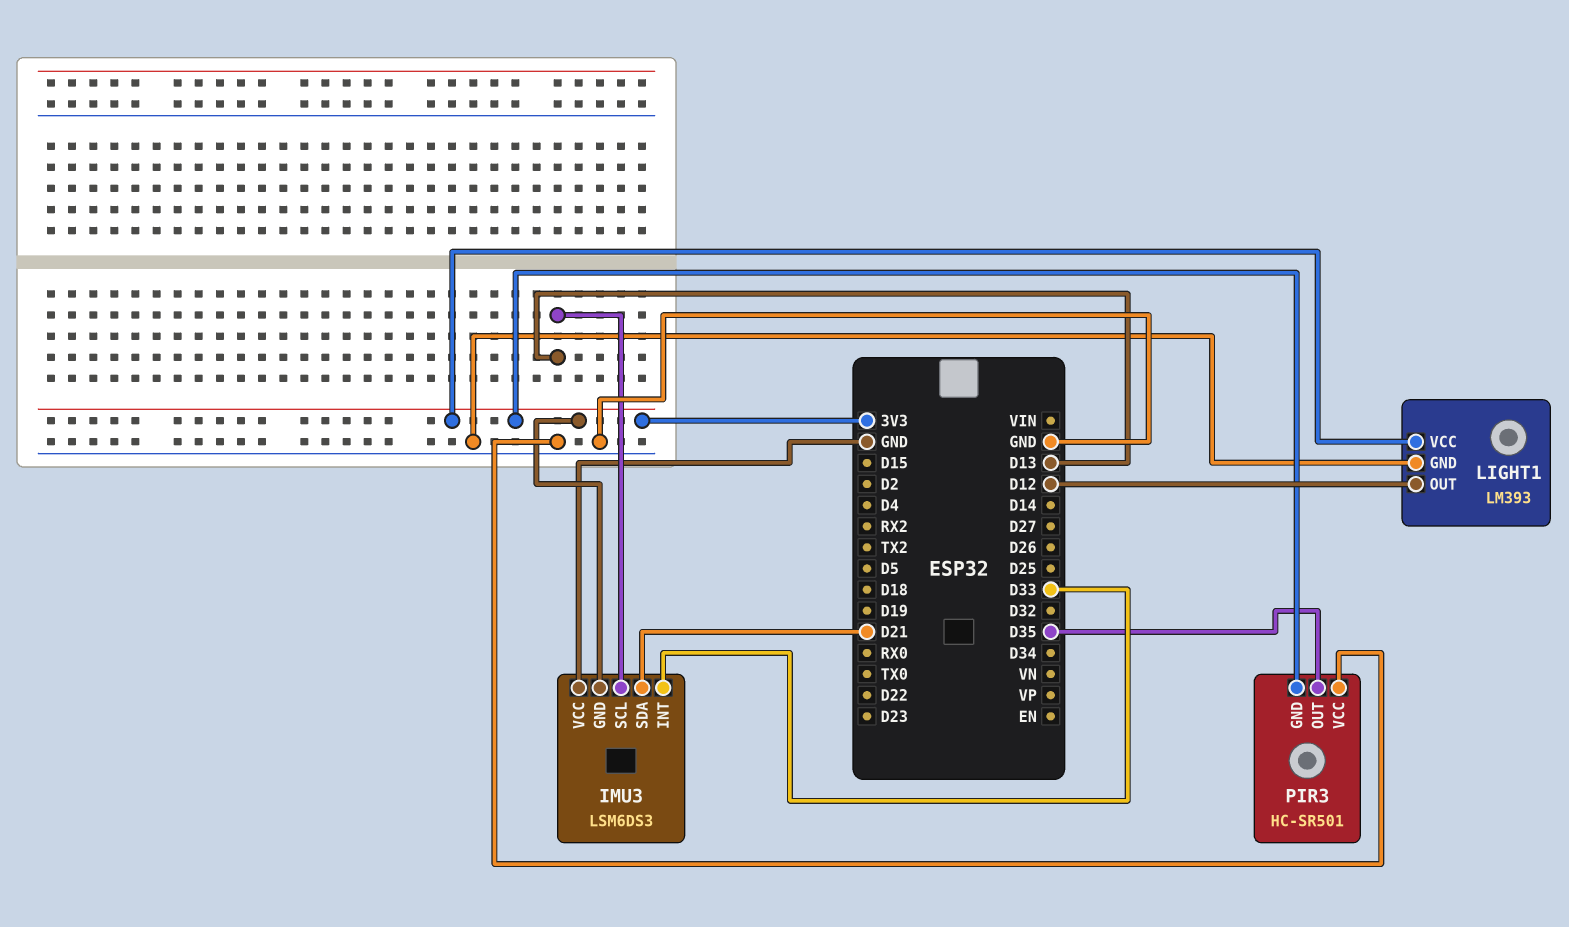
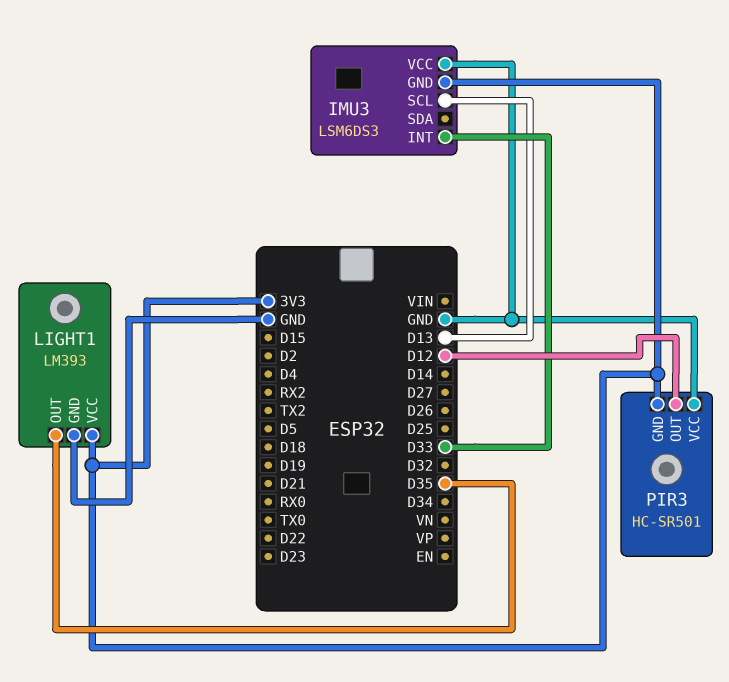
IMU3 pin SDA: D21 -> none
LIGHT1 pin OUT: D12 -> D35
PIR3 pin OUT: D35 -> D12

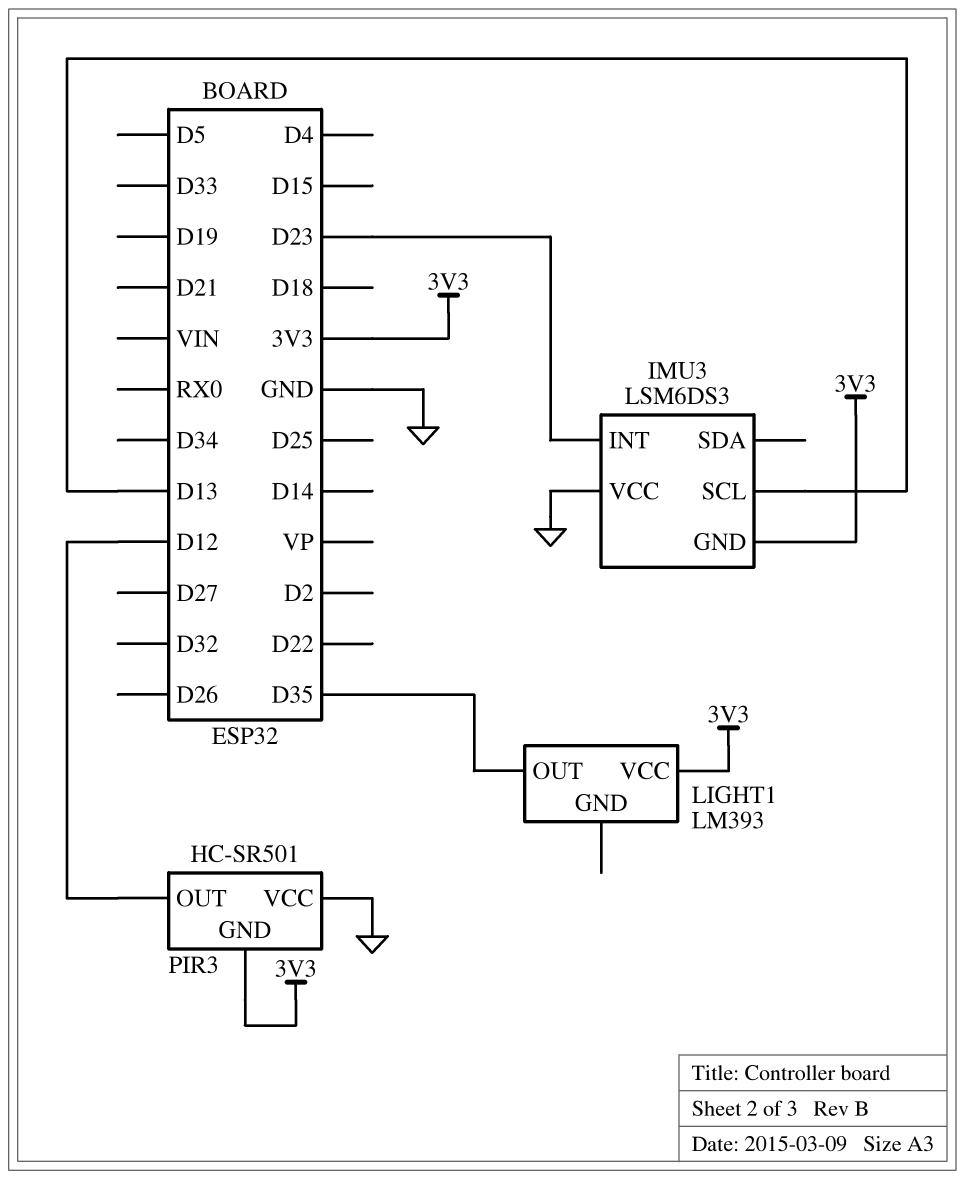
IMU3 pin INT: D33 -> D23
LIGHT1 pin GND: GND -> none

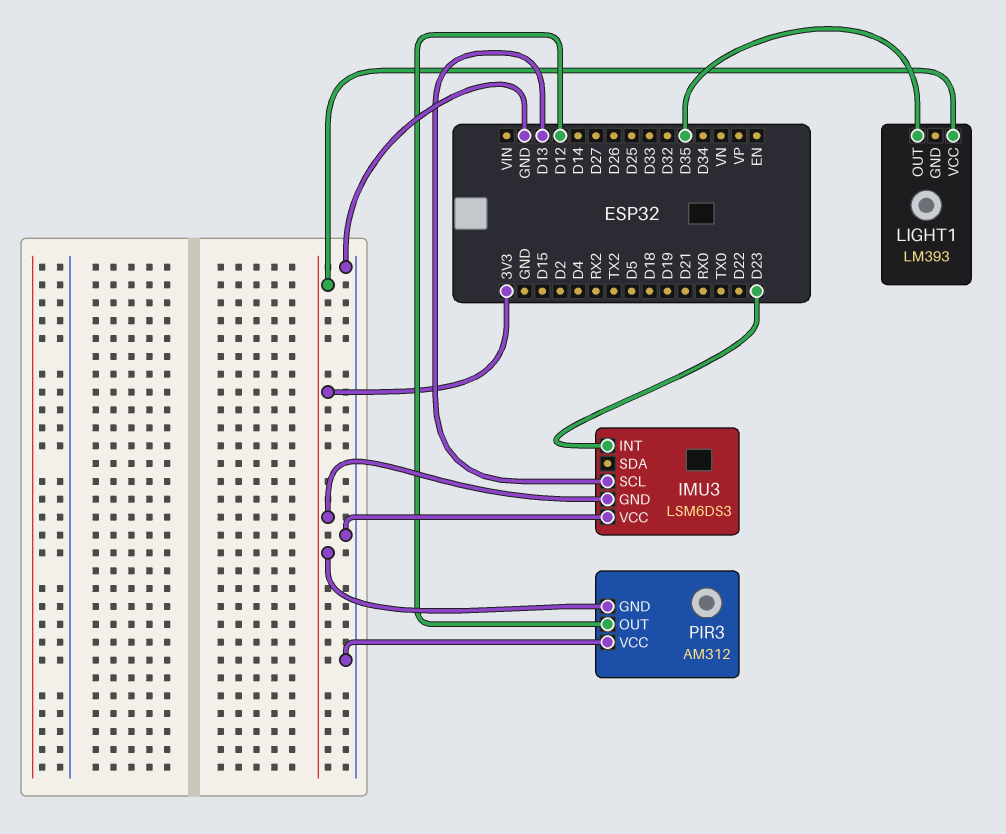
PIR3: HC-SR501 -> AM312

